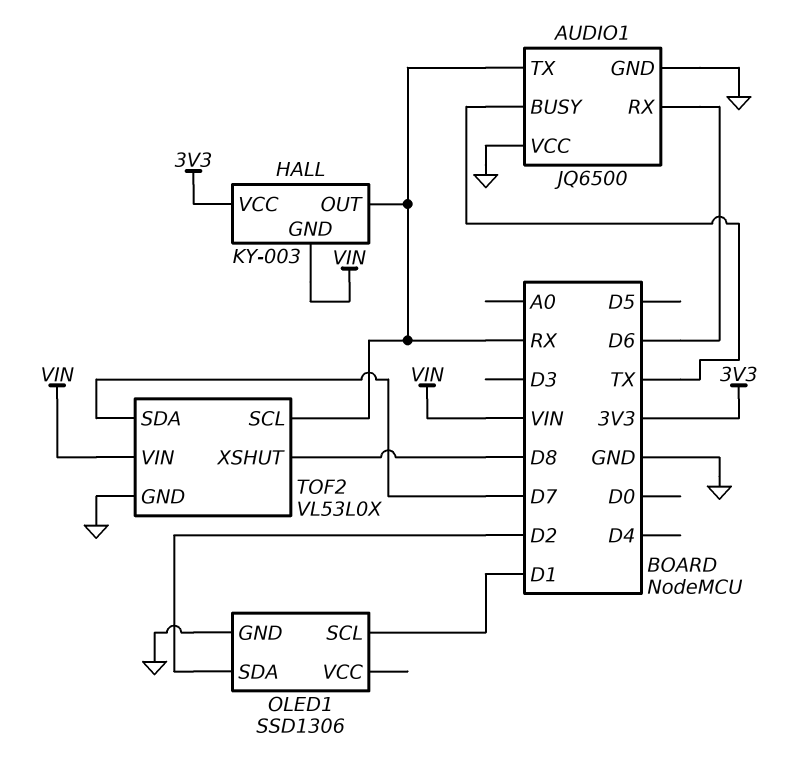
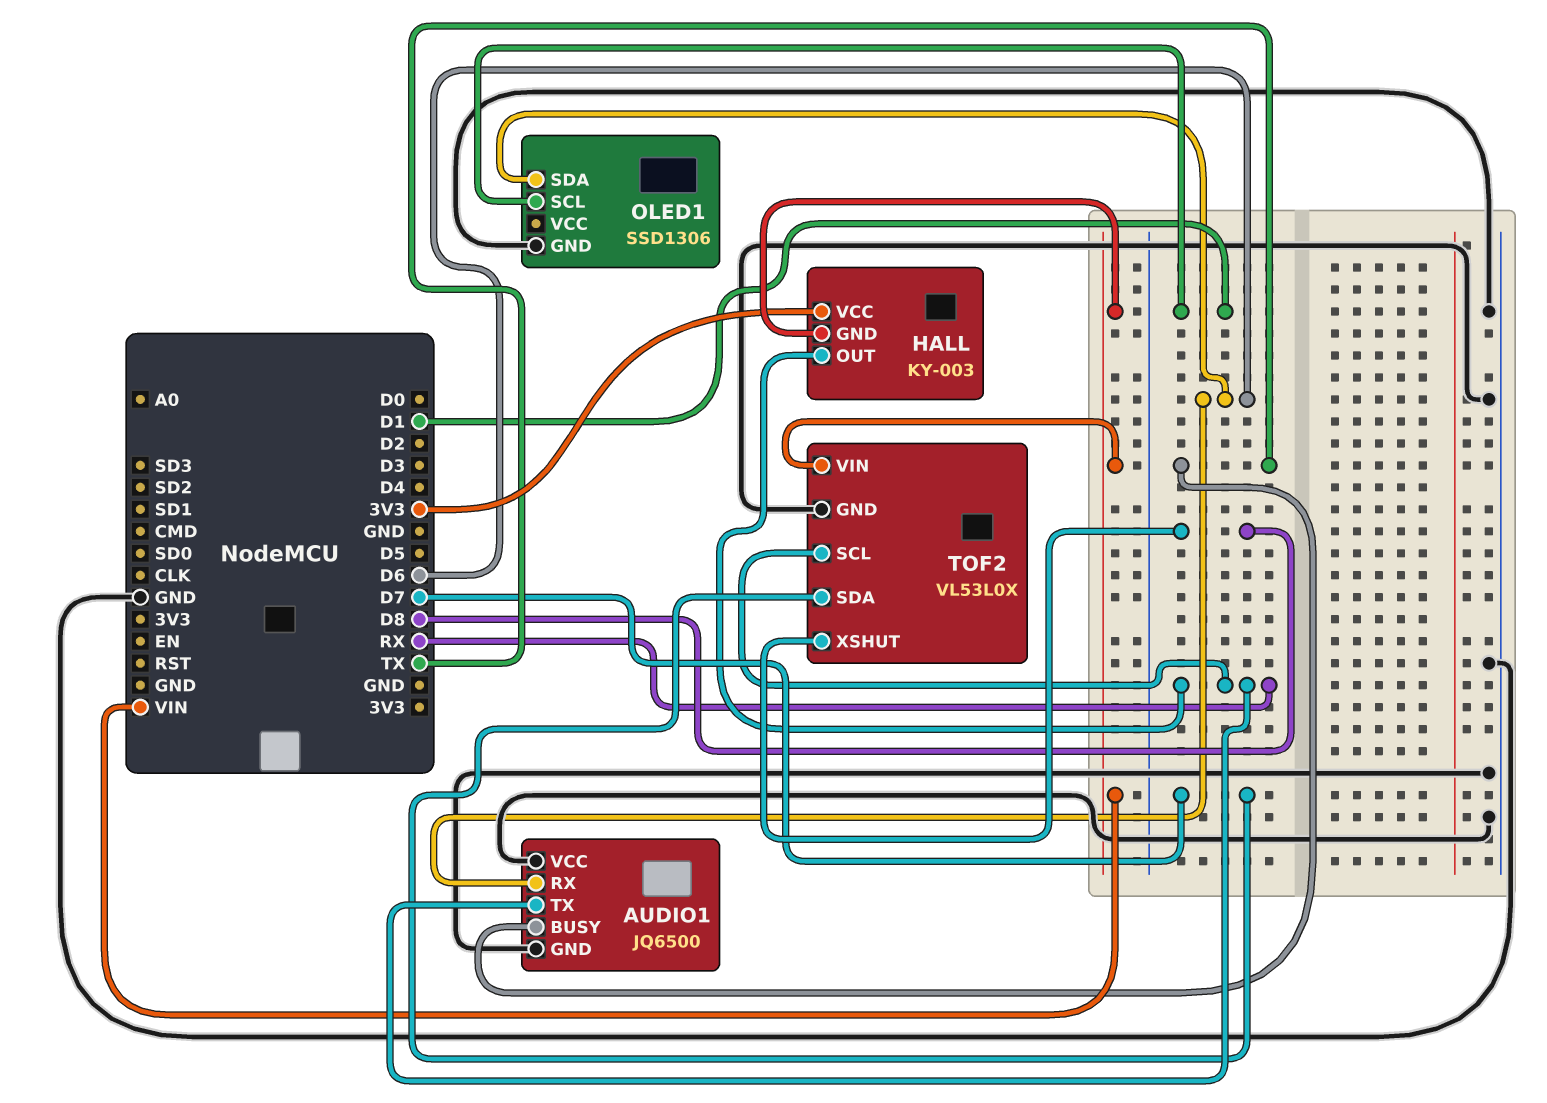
OLED1 pin SDA: D2 -> D6

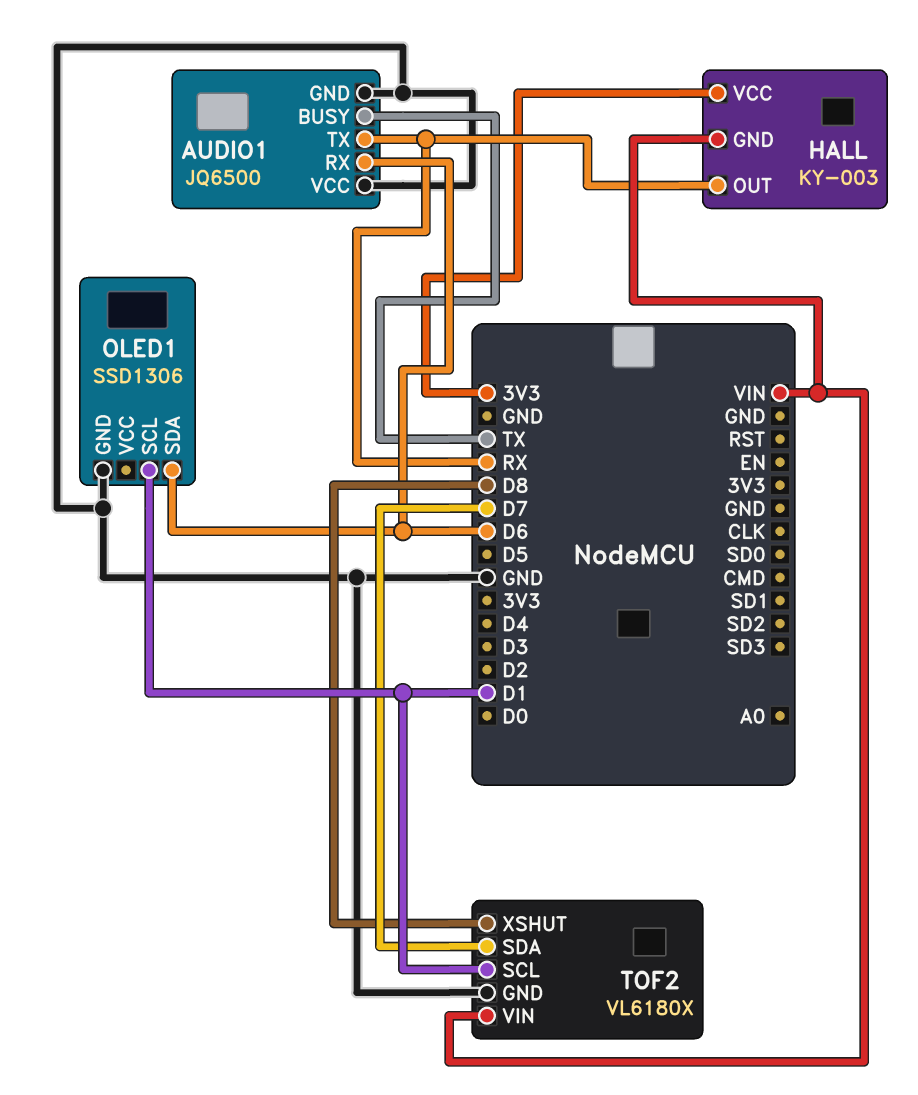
TOF2: VL53L0X -> VL6180X
TOF2 pin SCL: RX -> D1

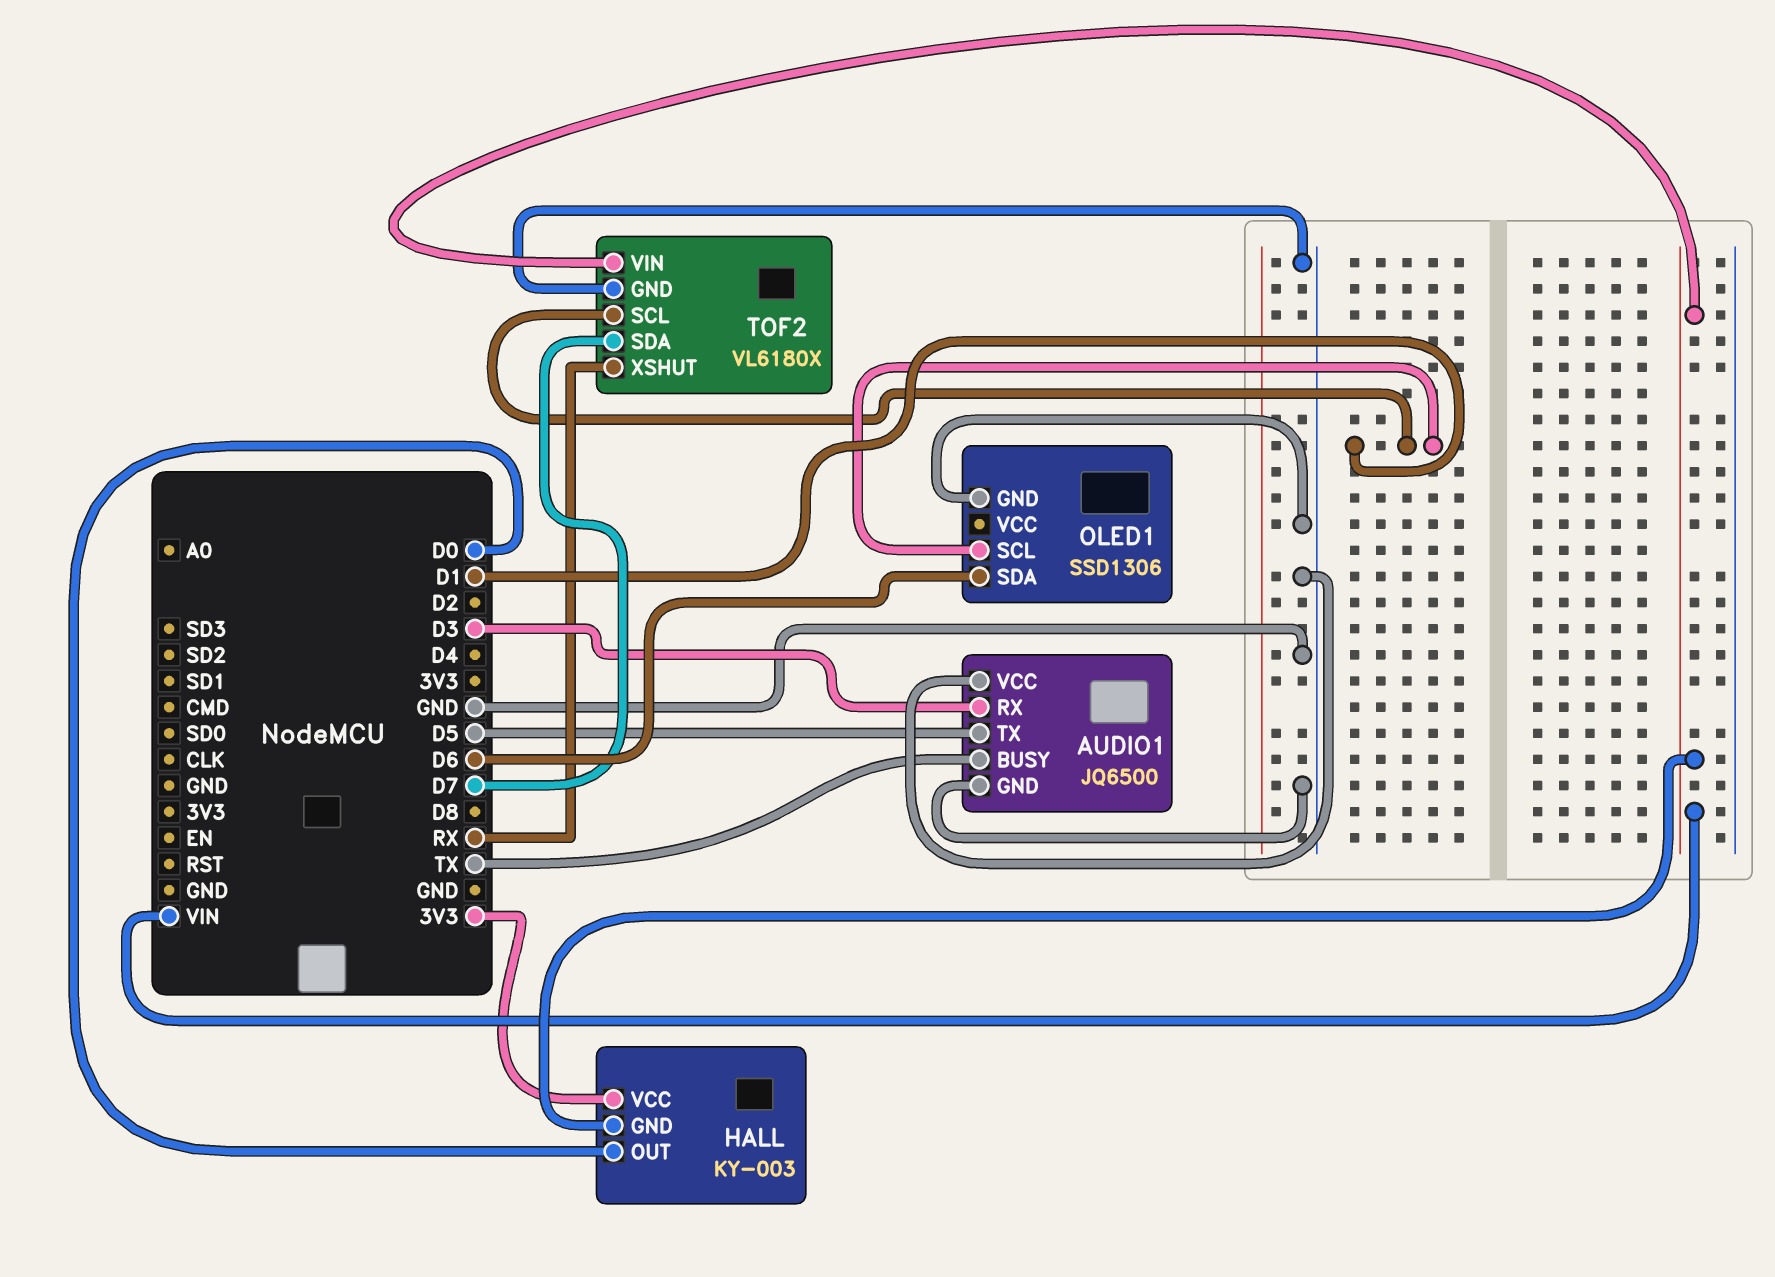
AUDIO1 pin RX: D6 -> D3
AUDIO1 pin TX: RX -> D5
HALL pin OUT: RX -> D0
TOF2 pin XSHUT: D8 -> RX

